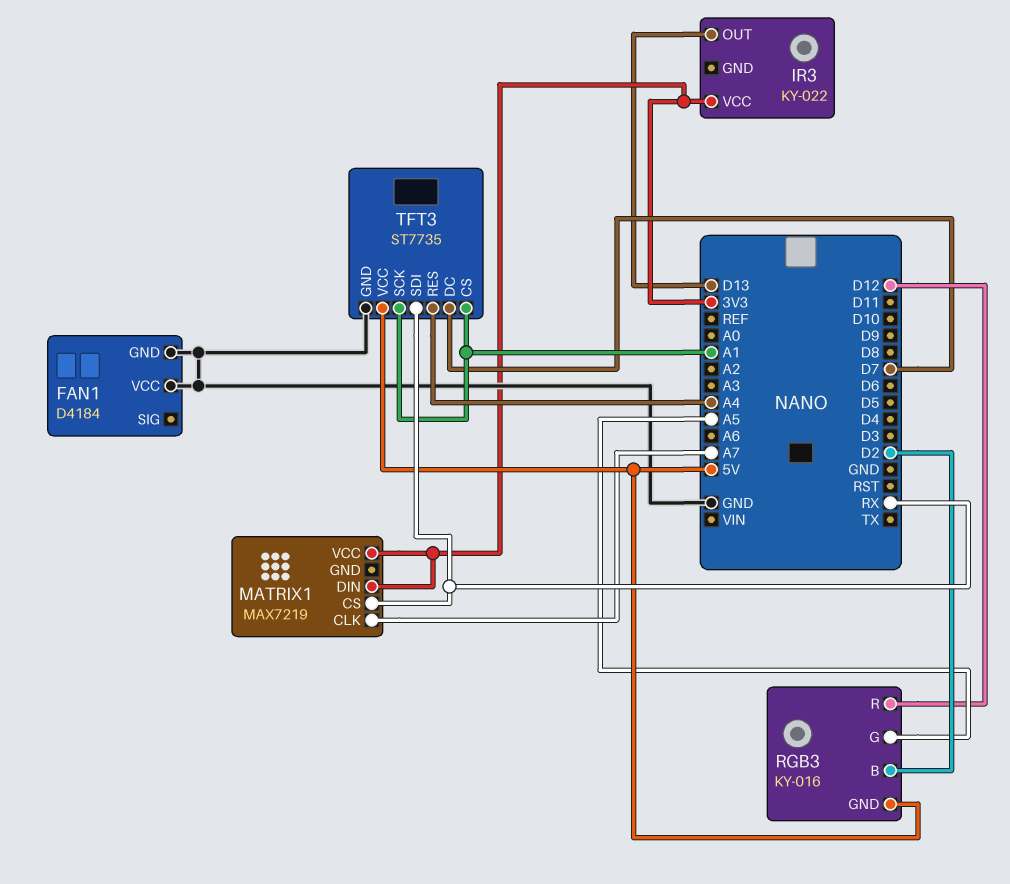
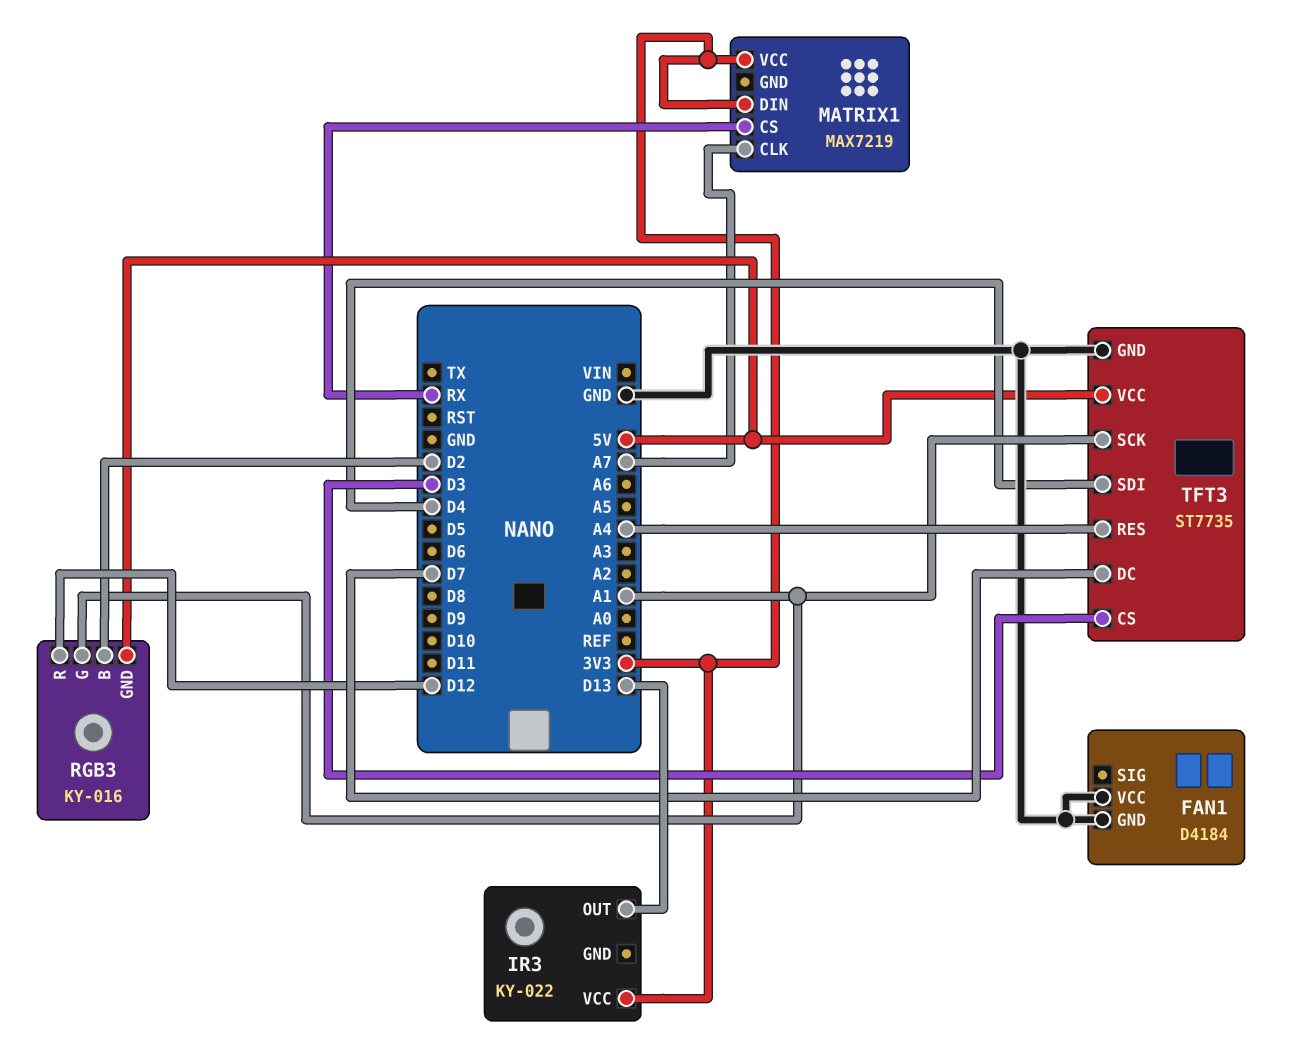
RGB3 pin G: A5 -> A1
TFT3 pin CS: A1 -> D3
TFT3 pin SDI: RX -> D4

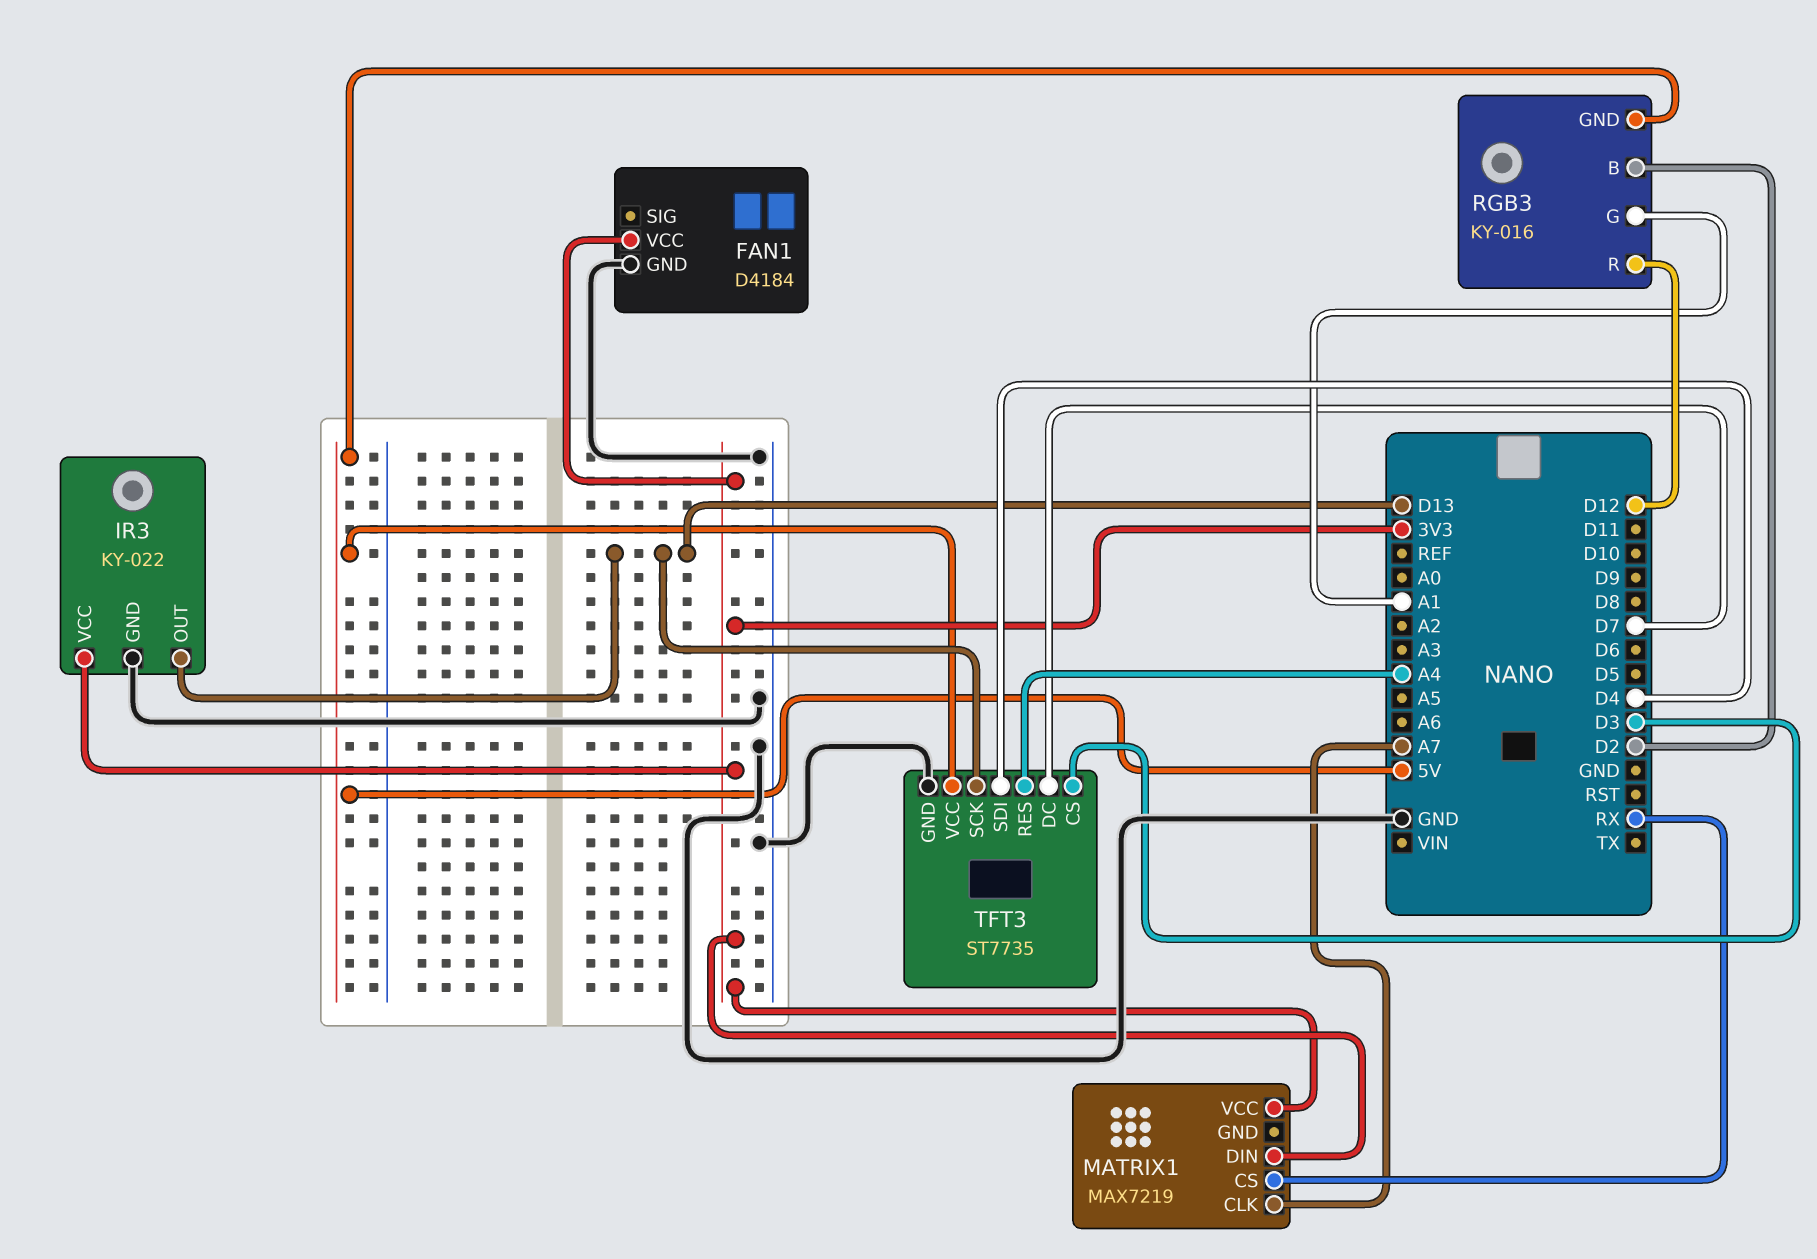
FAN1 pin VCC: GND -> 3V3
IR3 pin GND: none -> GND
TFT3 pin SCK: A1 -> D13

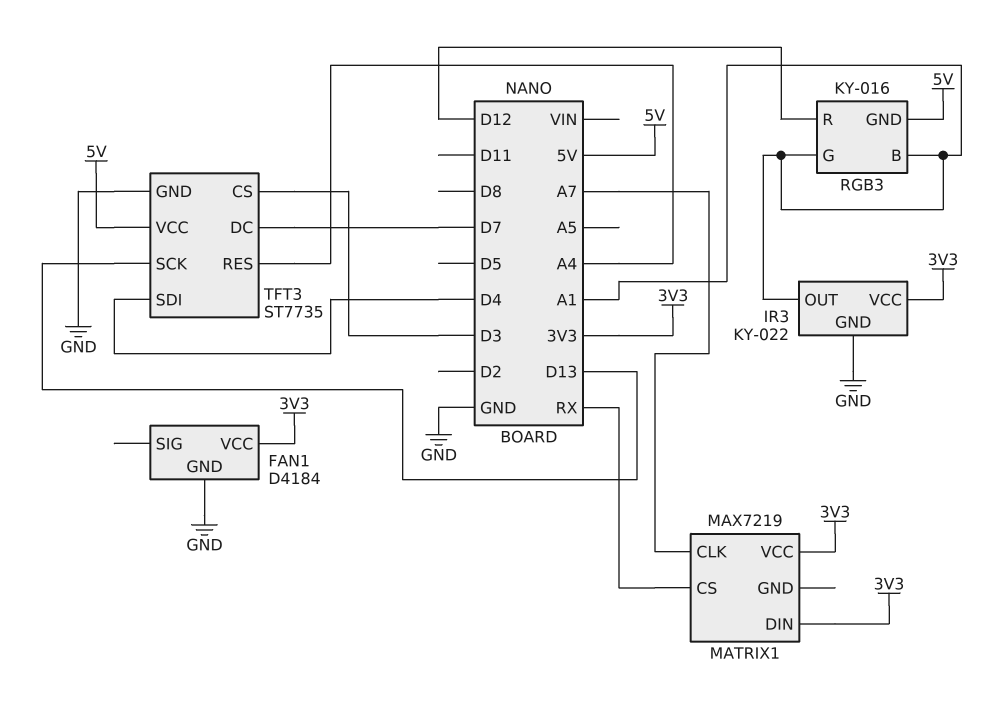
IR3 pin OUT: D13 -> A1
RGB3 pin B: D2 -> A1

